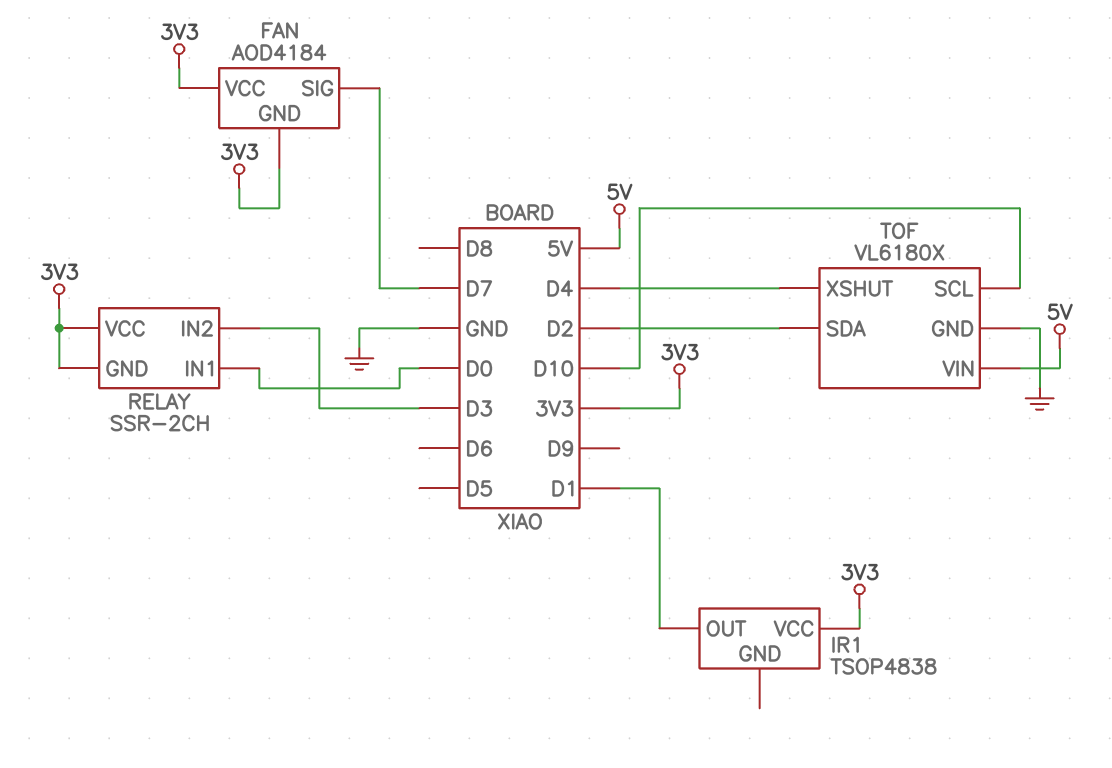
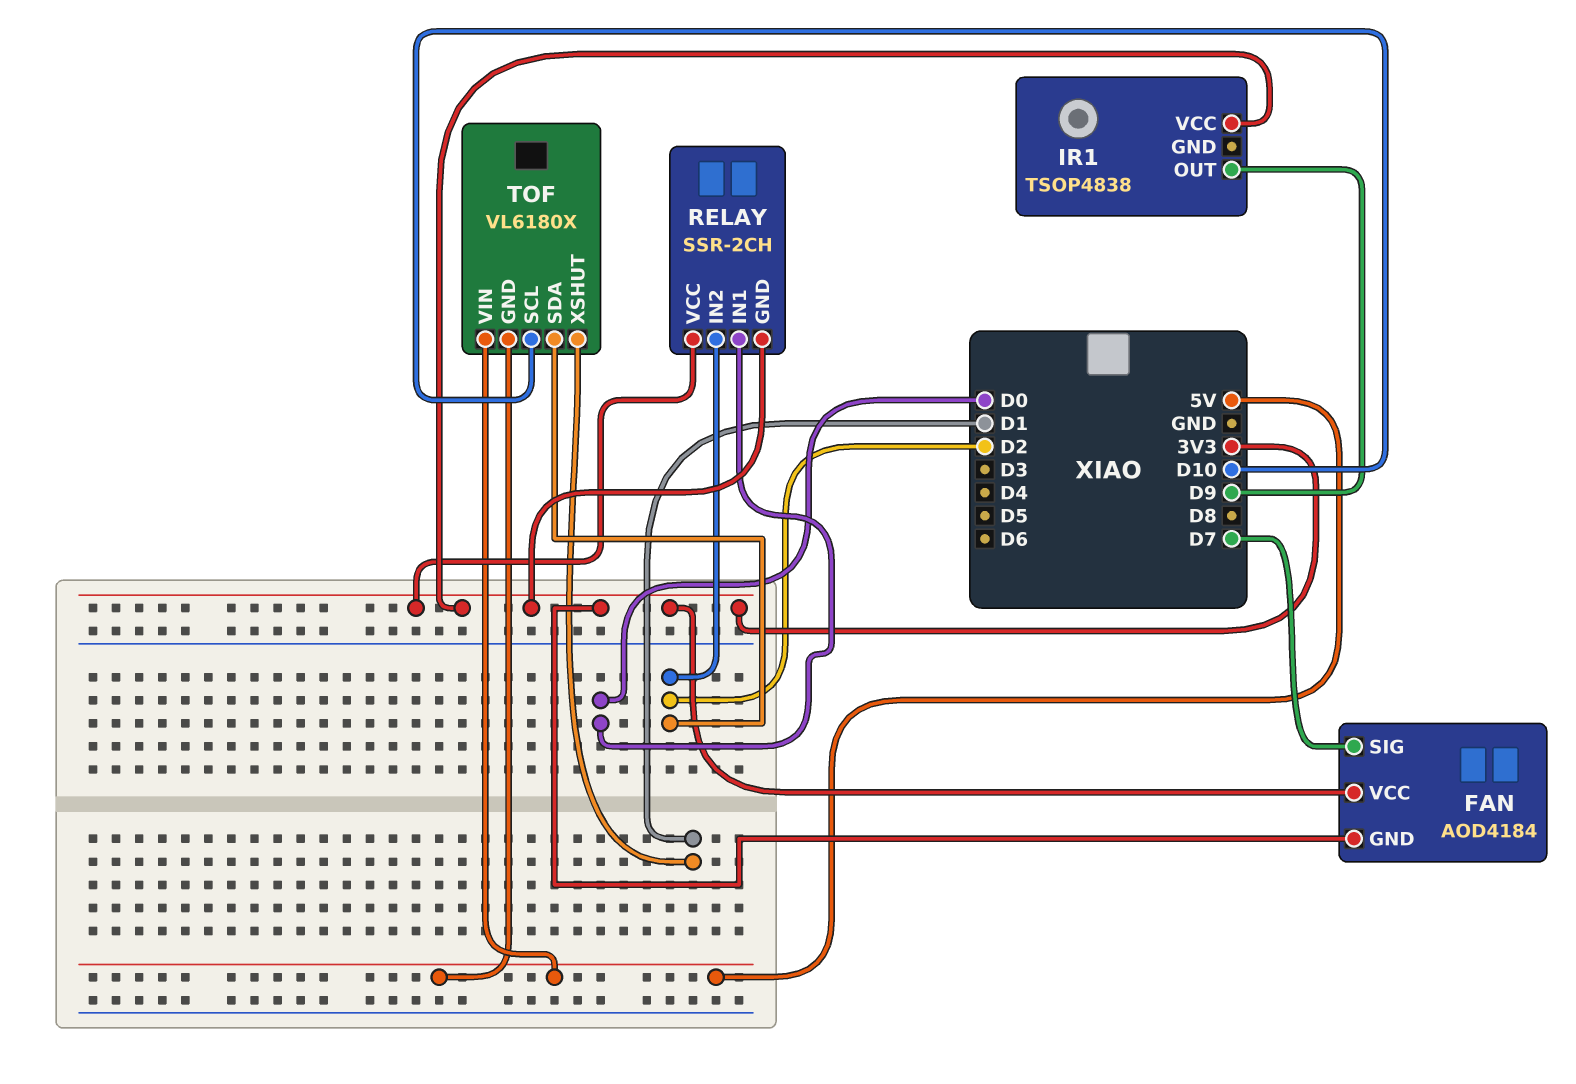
IR1 pin OUT: D1 -> D9
RELAY pin IN2: D3 -> D2
TOF pin GND: GND -> 5V
TOF pin XSHUT: D4 -> D1

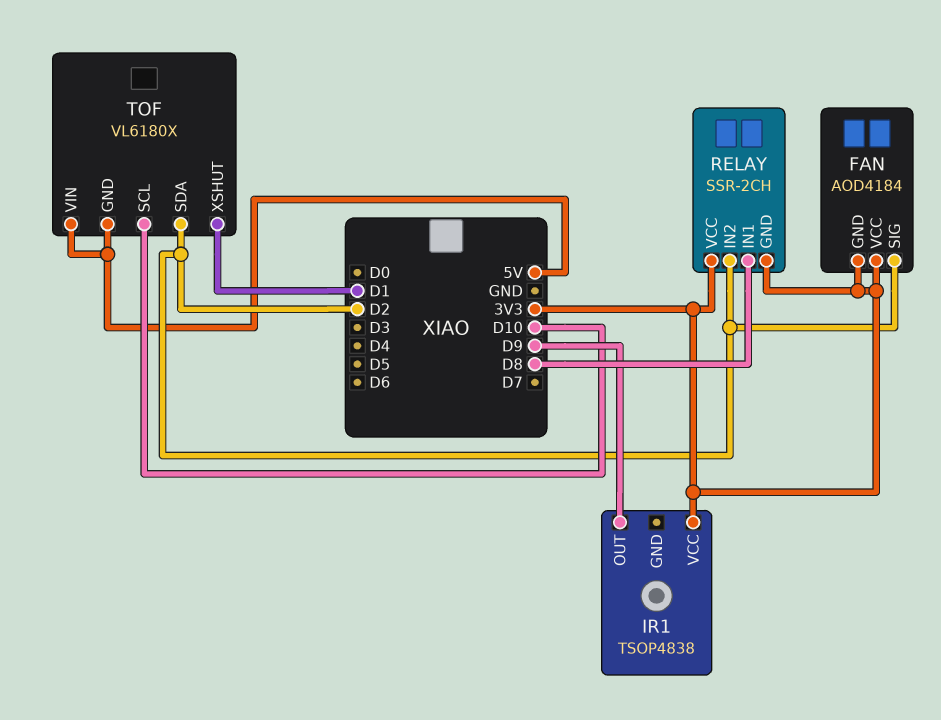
FAN pin SIG: D7 -> D2
RELAY pin IN1: D0 -> D8

